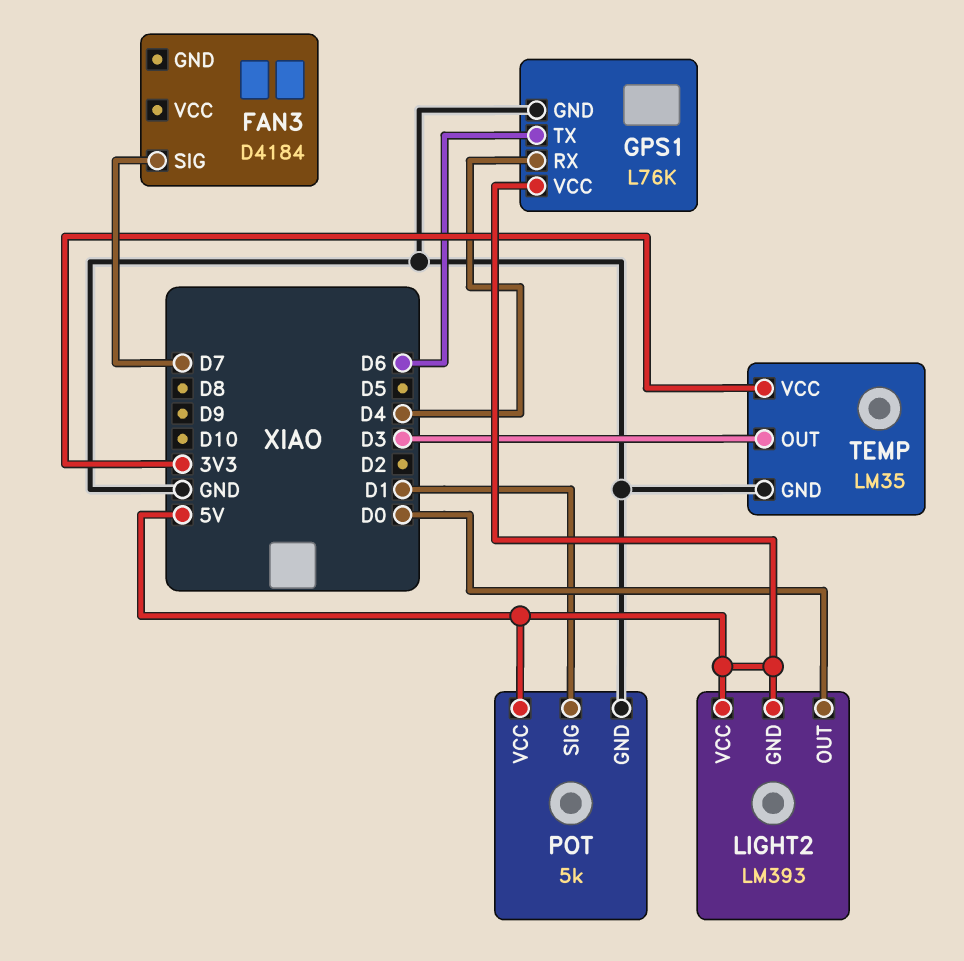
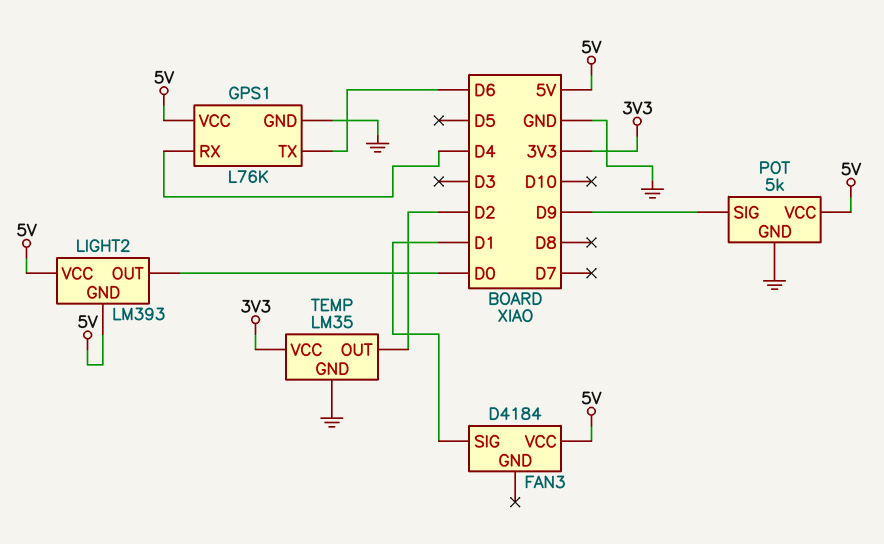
FAN3 pin SIG: D7 -> D1
FAN3 pin VCC: none -> 5V
POT pin SIG: D1 -> D9
TEMP pin OUT: D3 -> D2

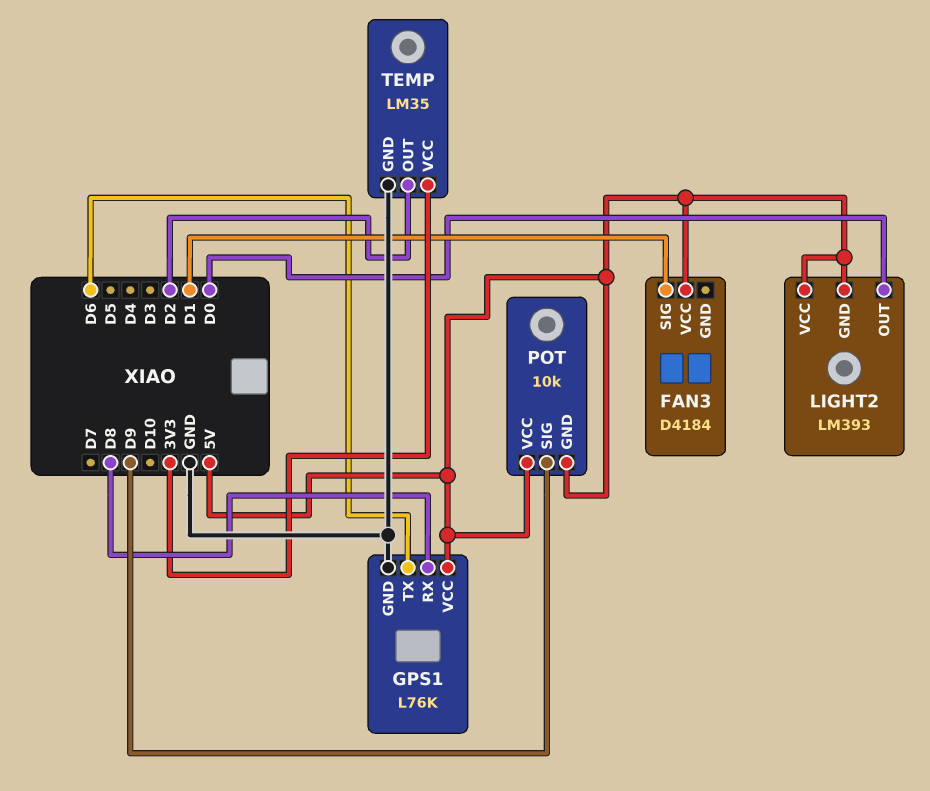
GPS1 pin RX: D4 -> D8
POT: 5k -> 10k
POT pin GND: GND -> 5V

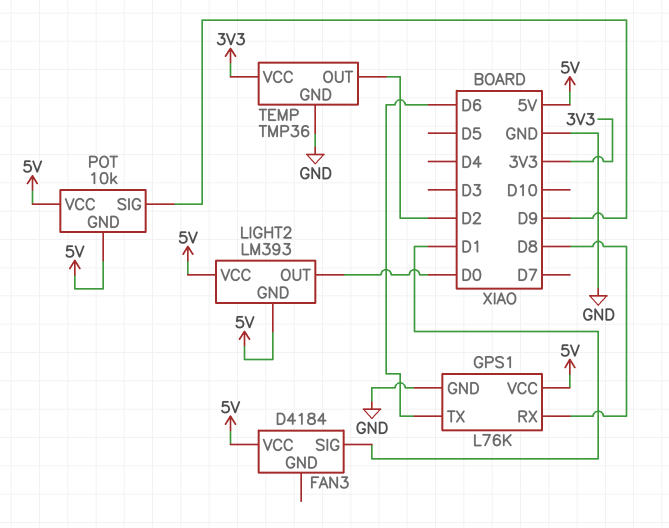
TEMP: LM35 -> TMP36

